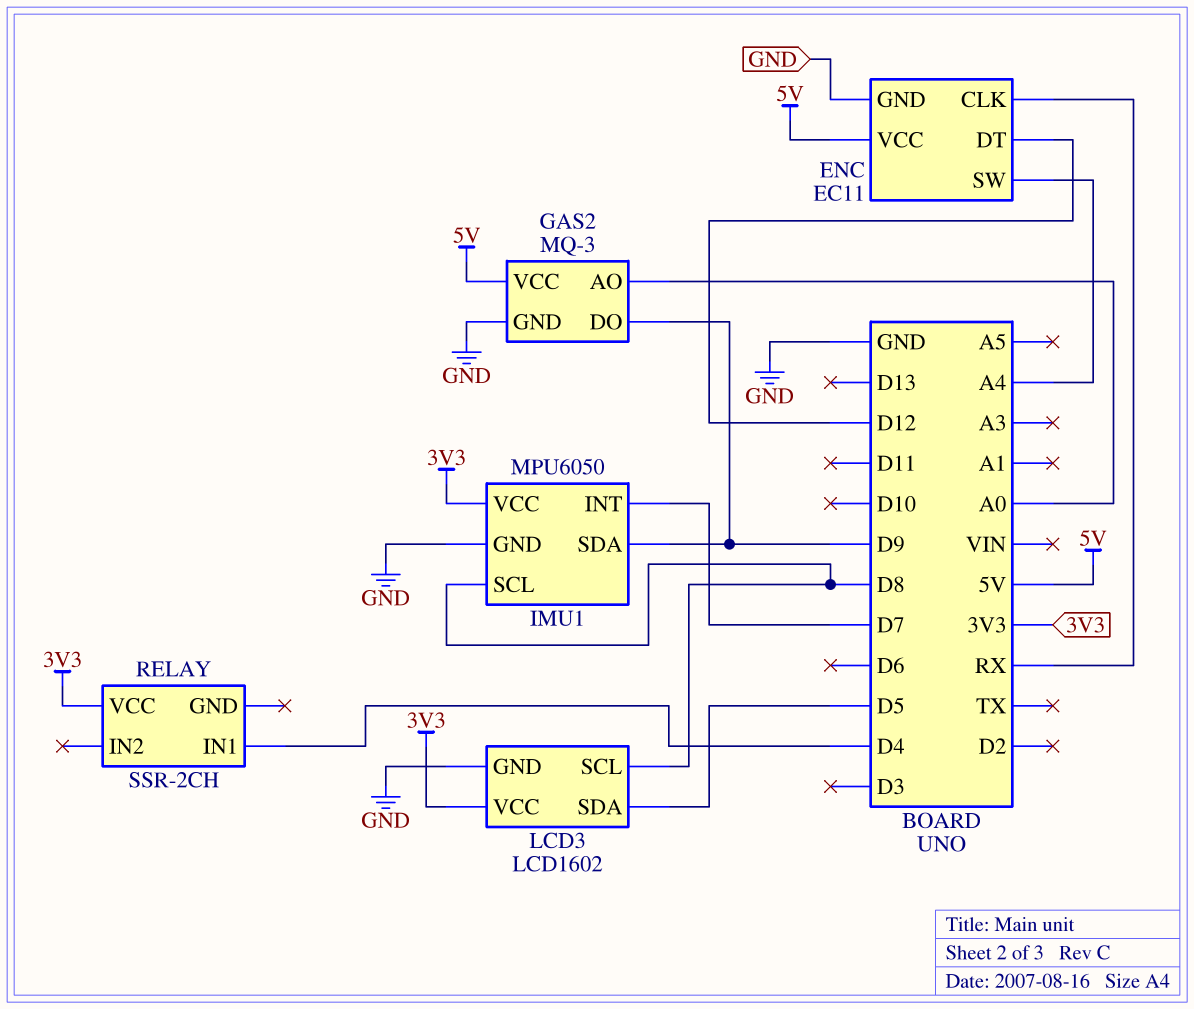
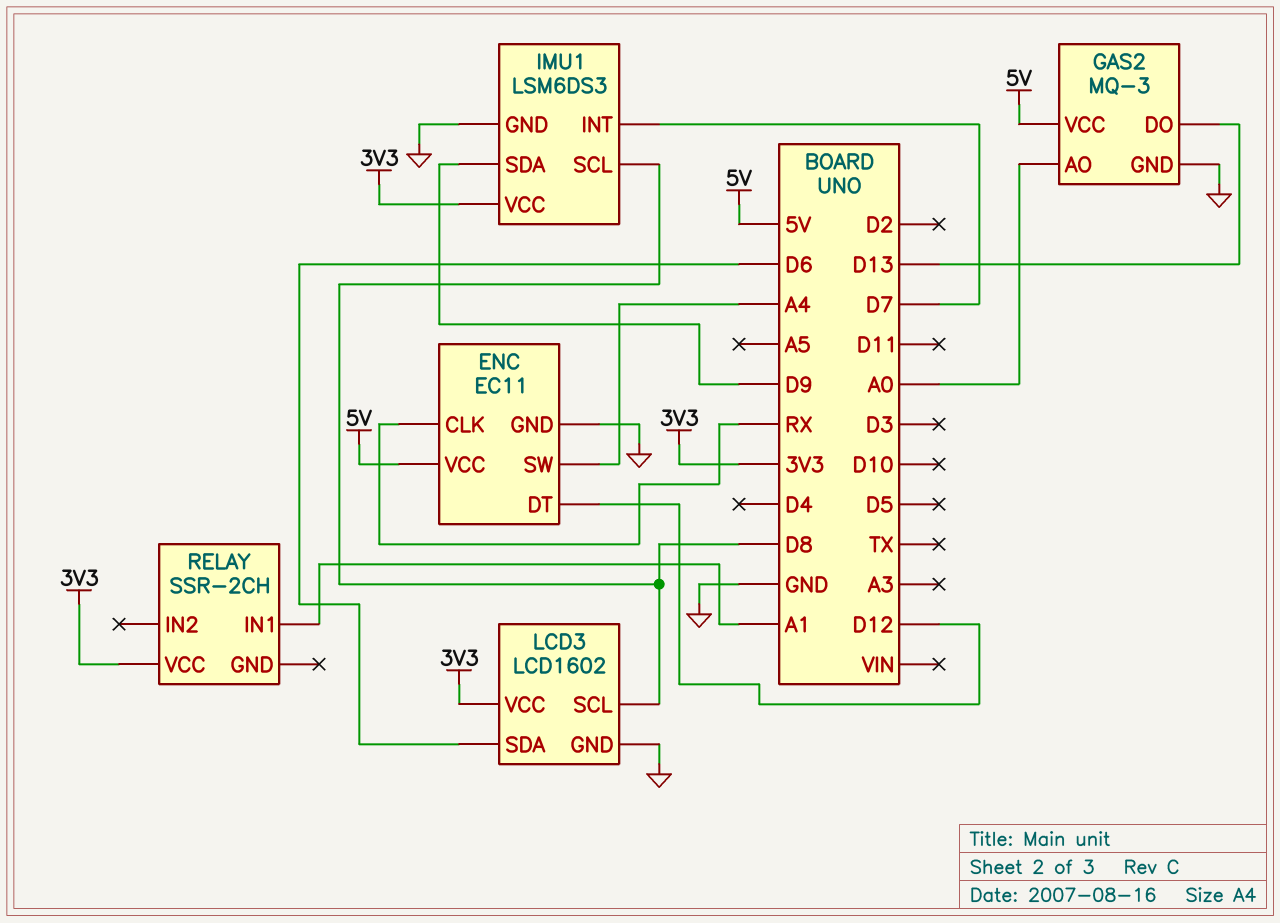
GAS2 pin DO: D9 -> D13
IMU1: MPU6050 -> LSM6DS3
LCD3 pin SDA: D5 -> D6
RELAY pin IN1: D4 -> A1

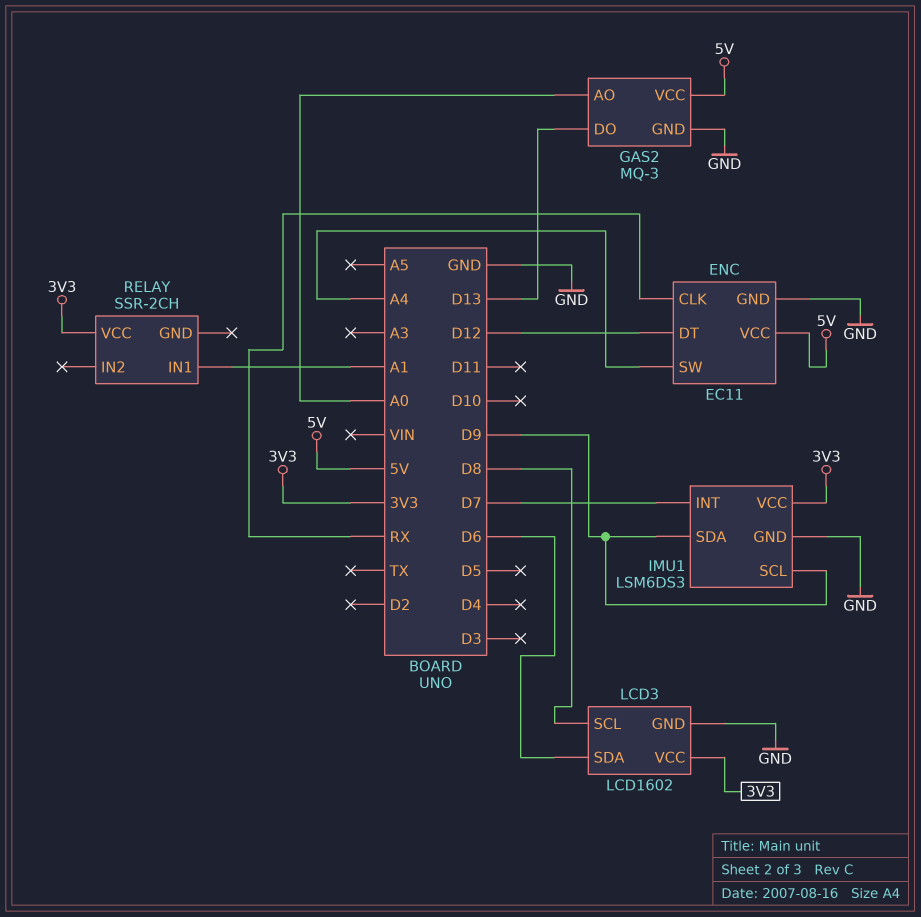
IMU1 pin SCL: D8 -> D9

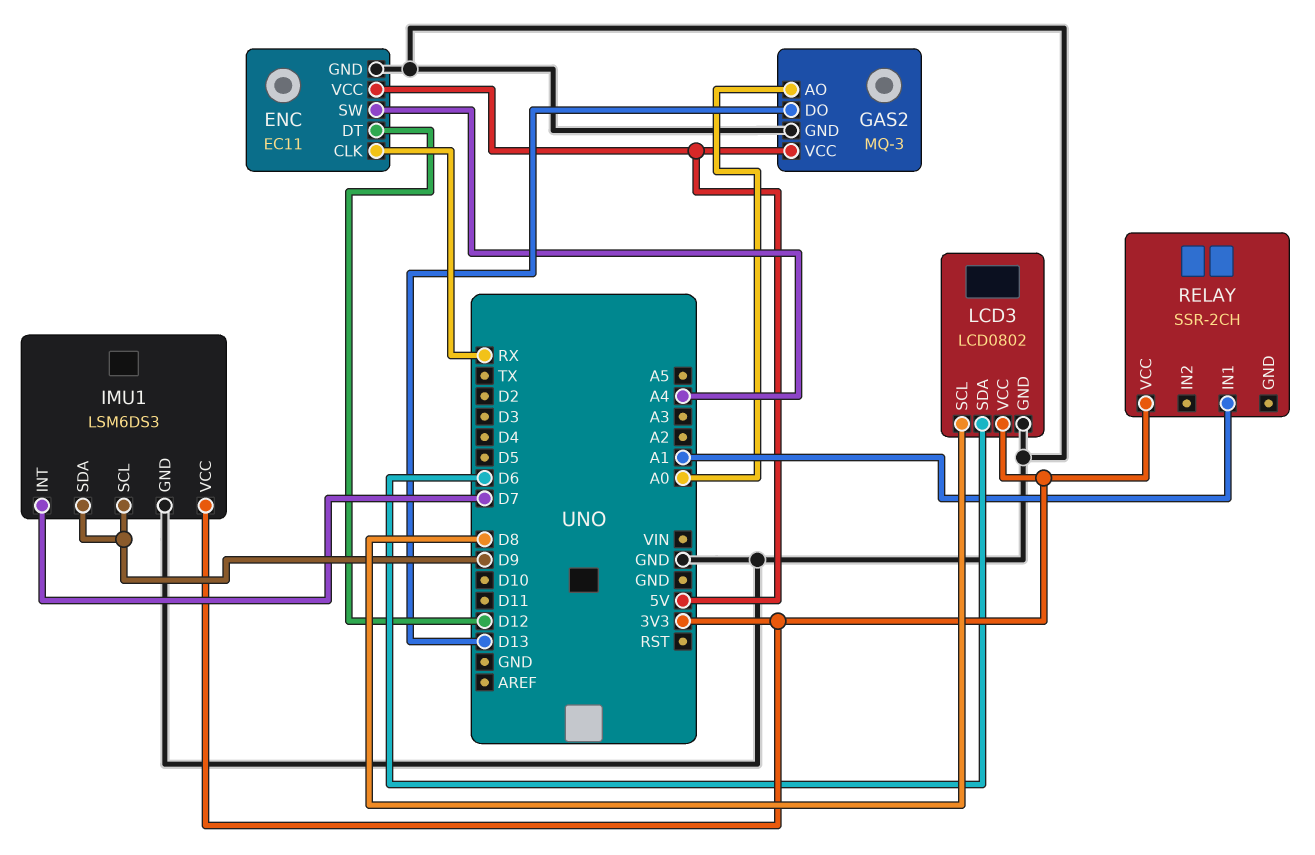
LCD3: LCD1602 -> LCD0802

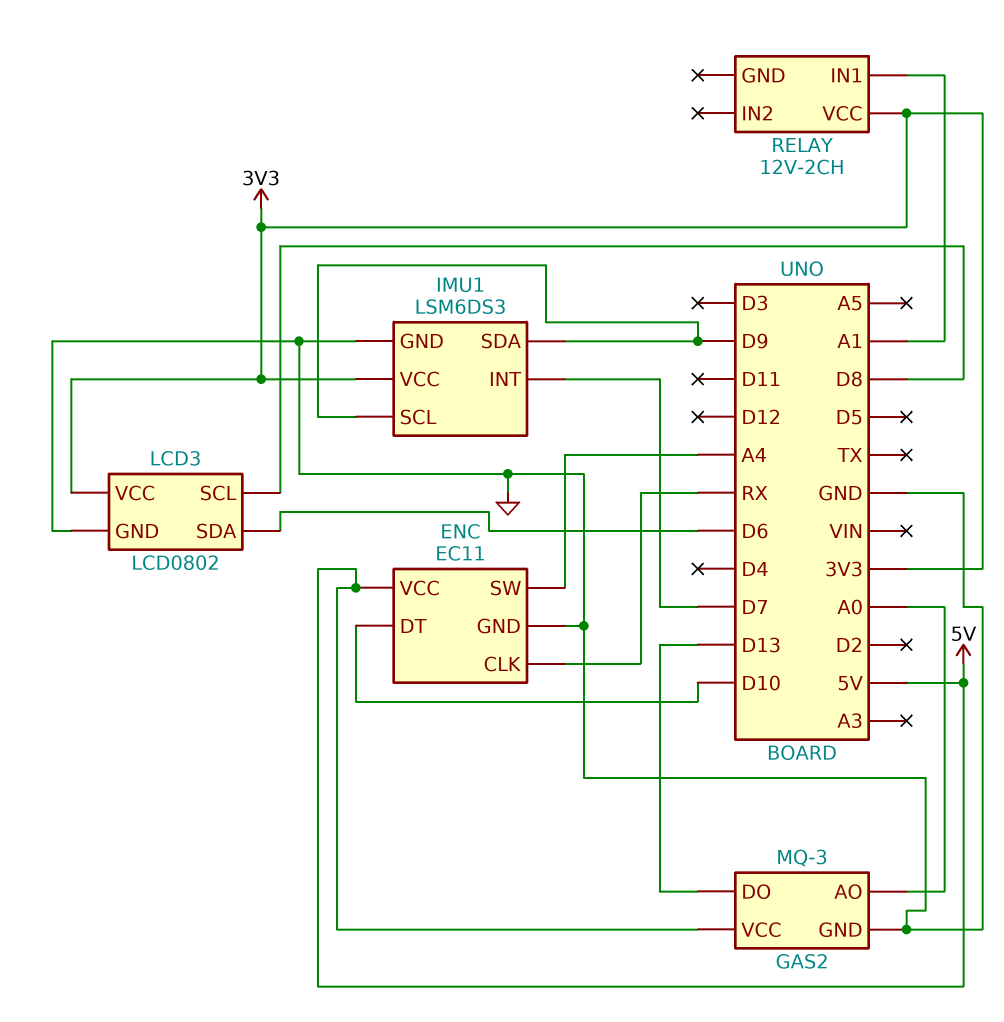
ENC pin DT: D12 -> D10
RELAY: SSR-2CH -> 12V-2CH

